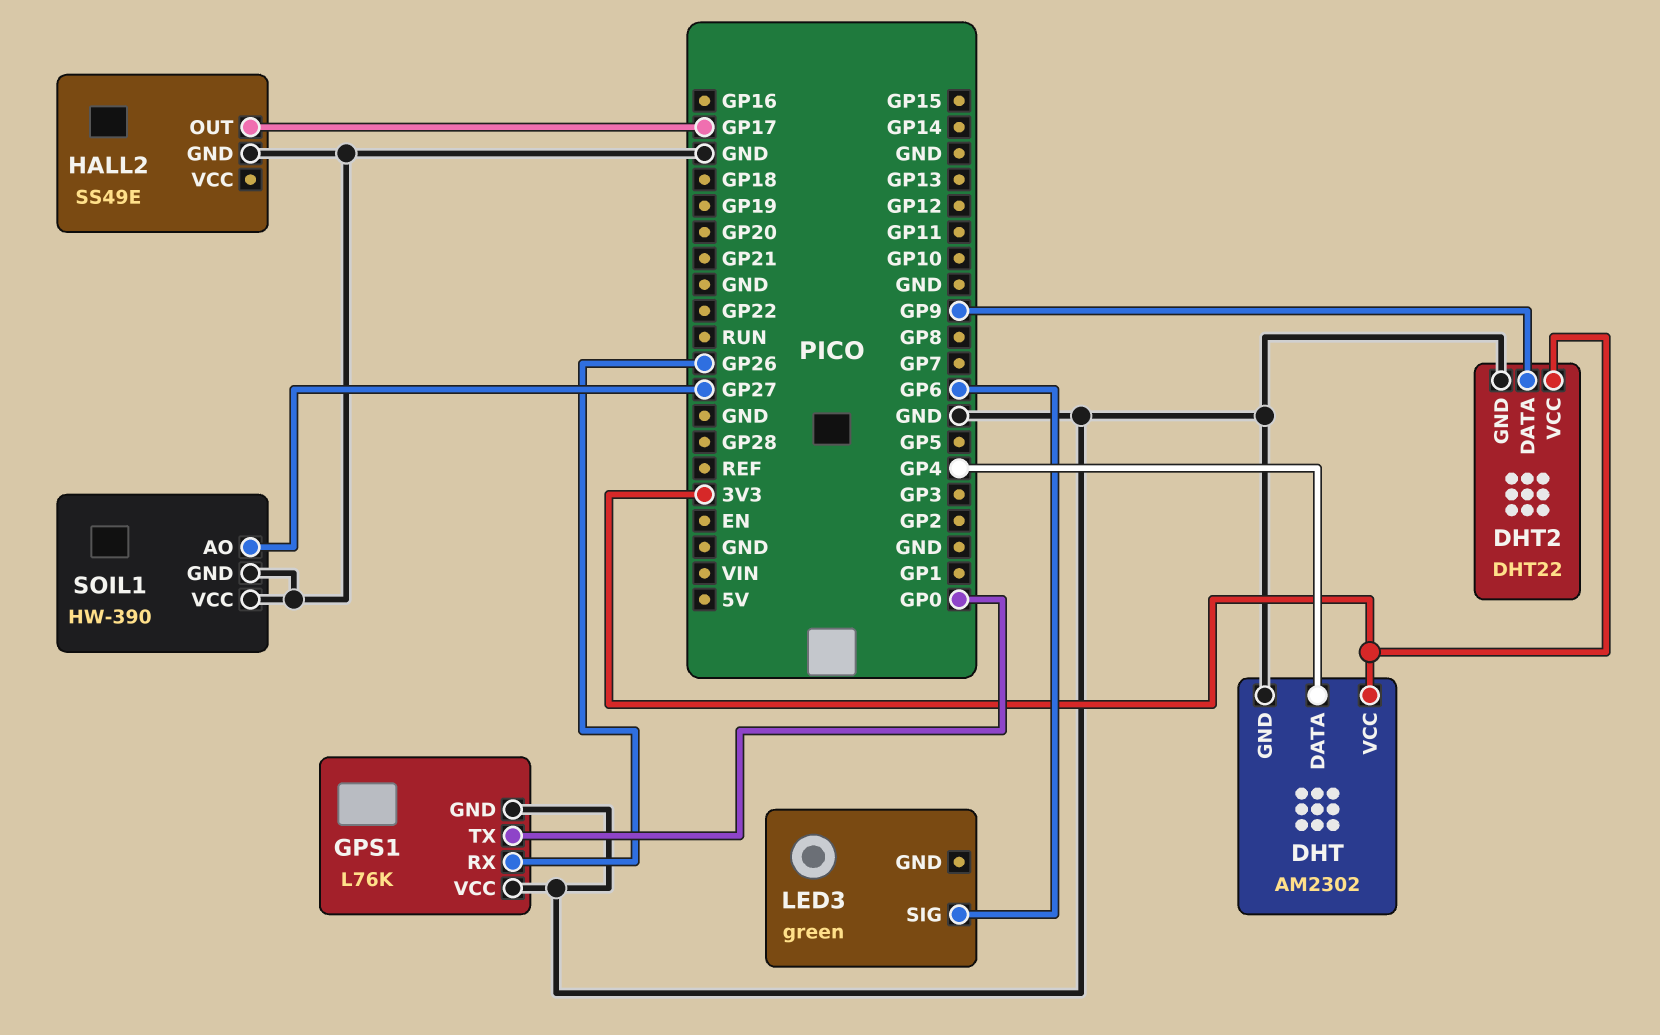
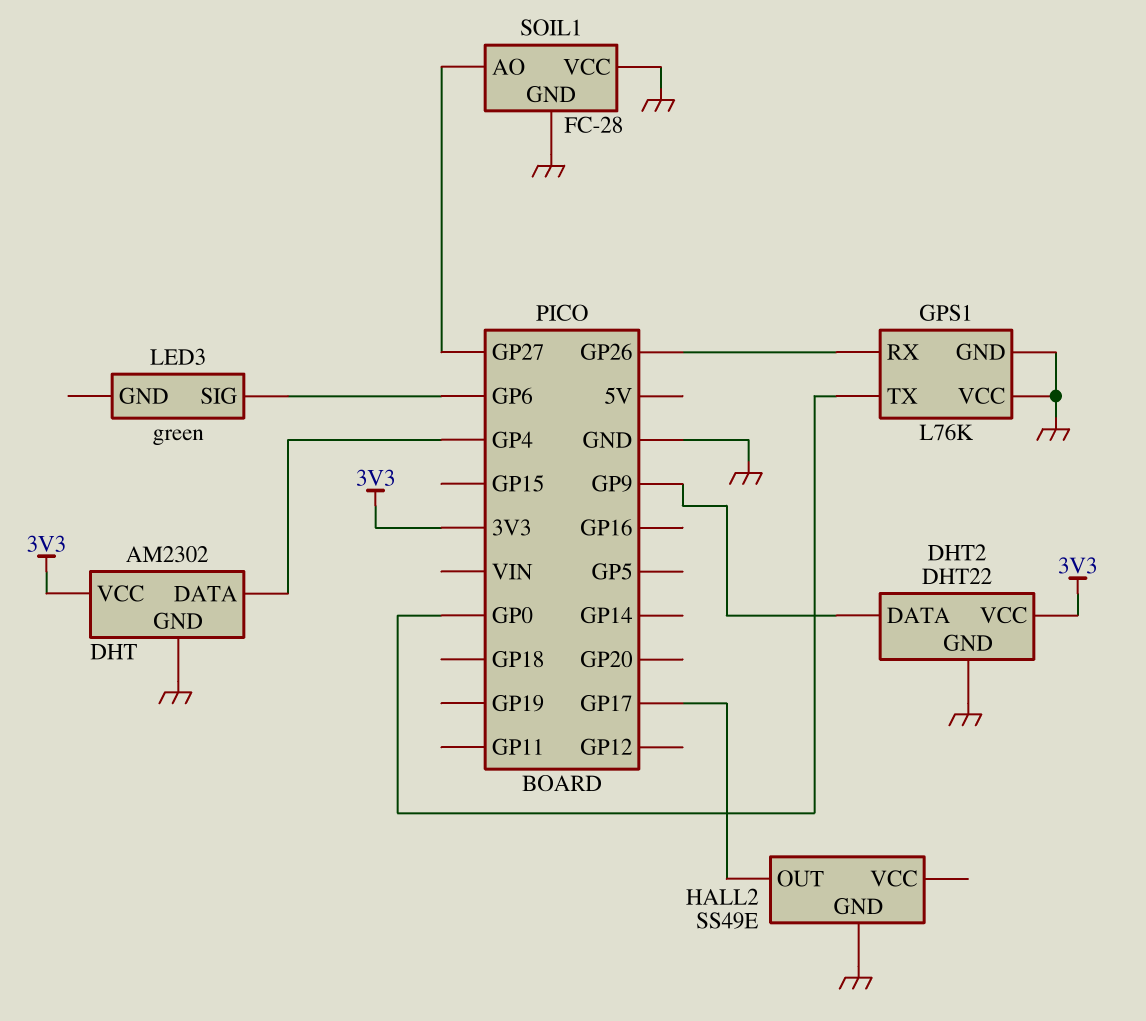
SOIL1: HW-390 -> FC-28

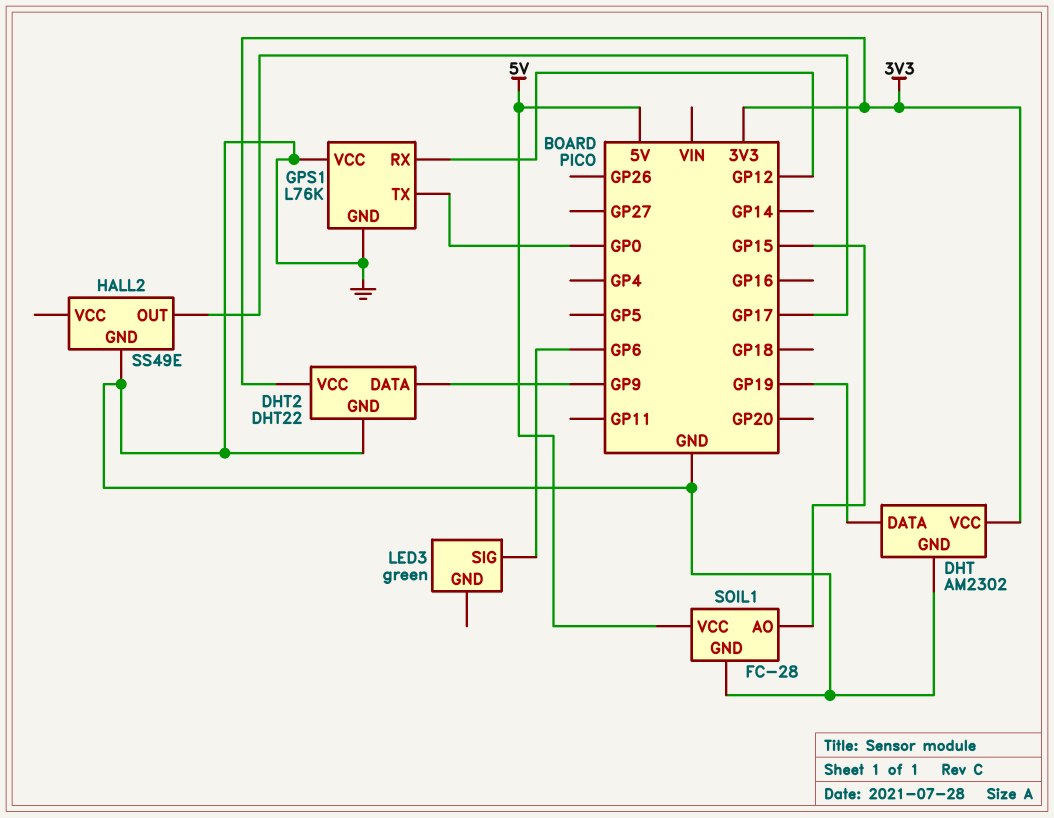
DHT pin DATA: GP4 -> GP19
GPS1 pin RX: GP26 -> GP12
SOIL1 pin AO: GP27 -> GP15
SOIL1 pin VCC: GND -> 5V

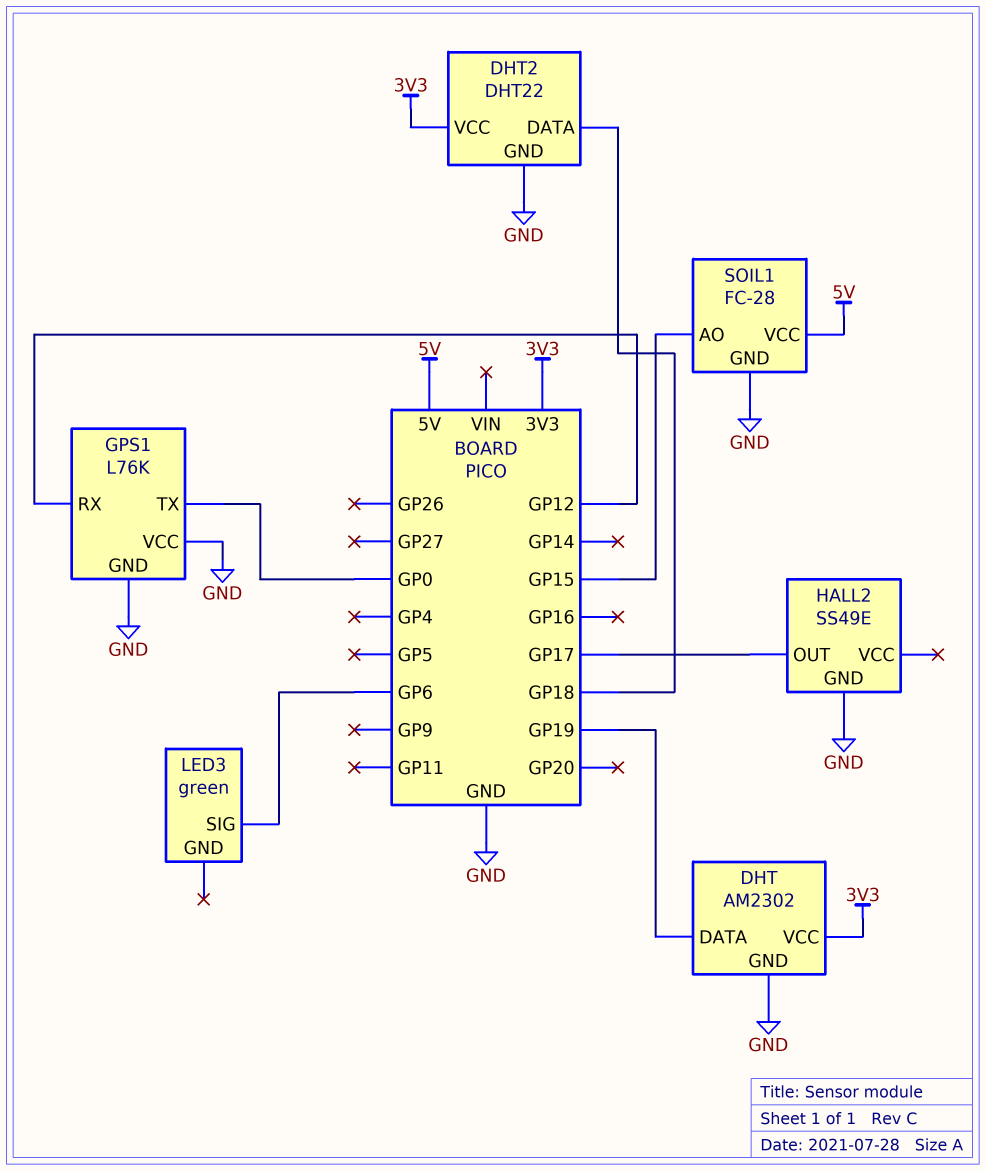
DHT2 pin DATA: GP9 -> GP18

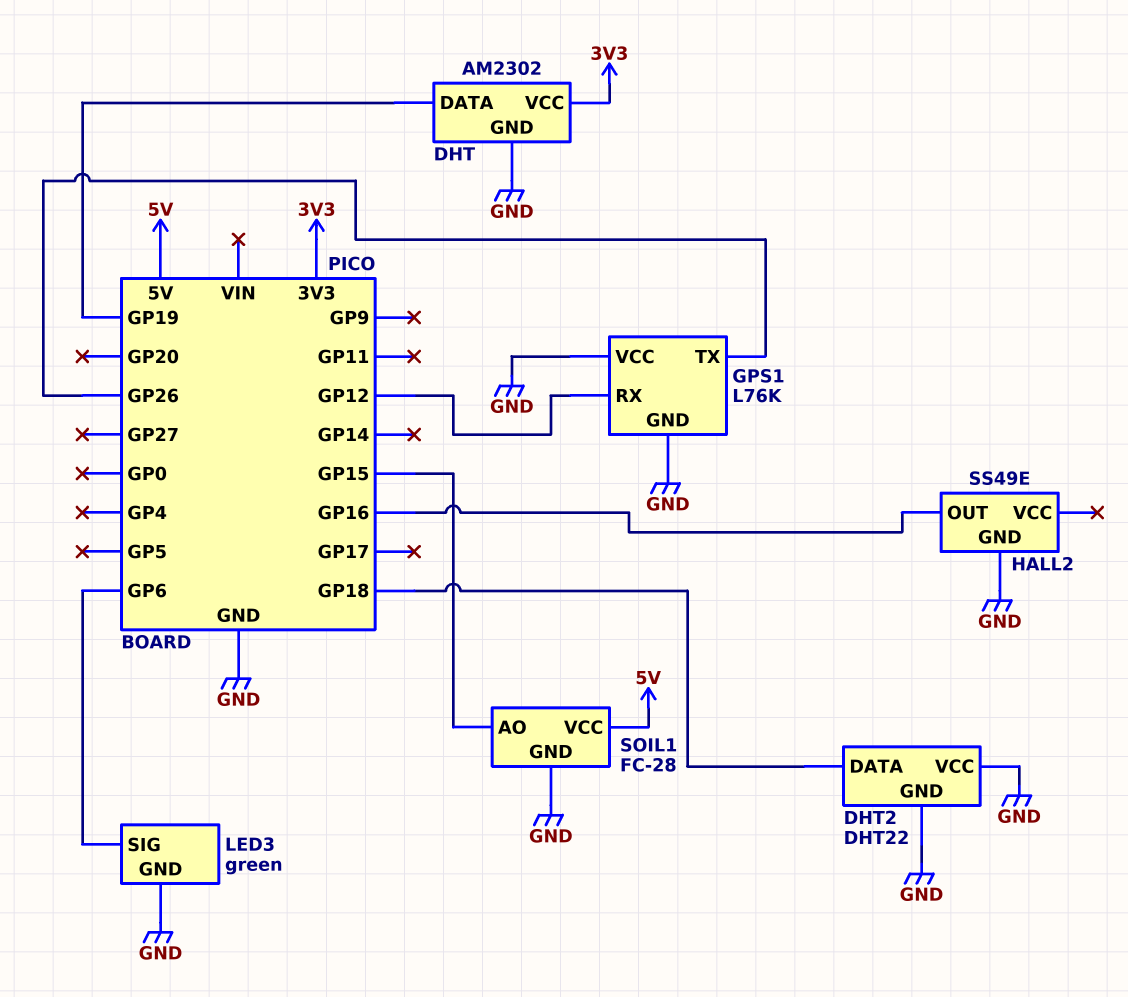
DHT2 pin VCC: 3V3 -> GND
GPS1 pin TX: GP0 -> GP26
HALL2 pin OUT: GP17 -> GP16
LED3 pin GND: none -> GND

